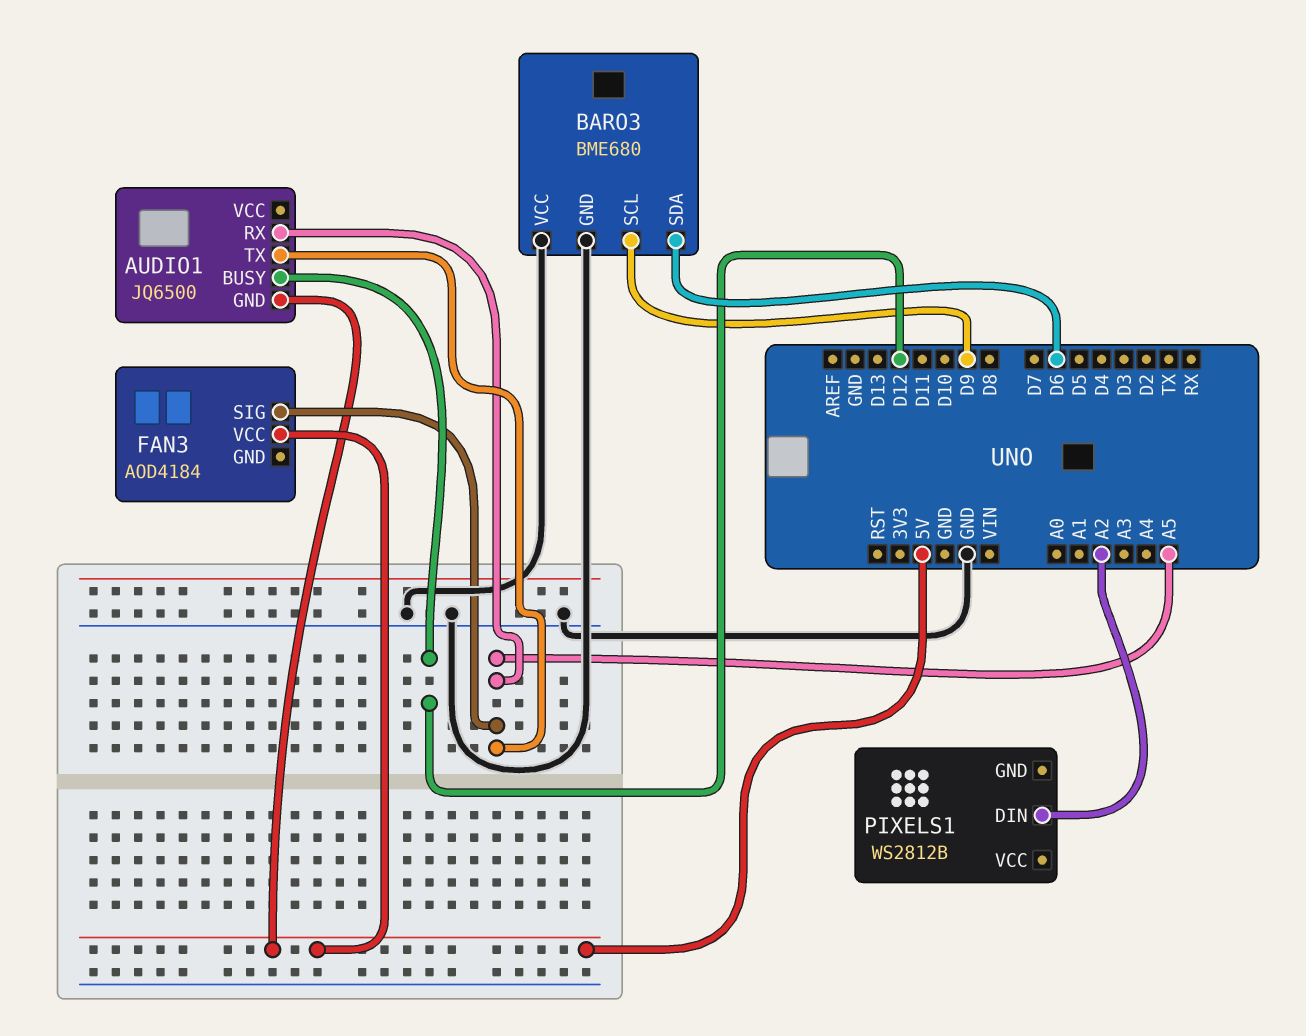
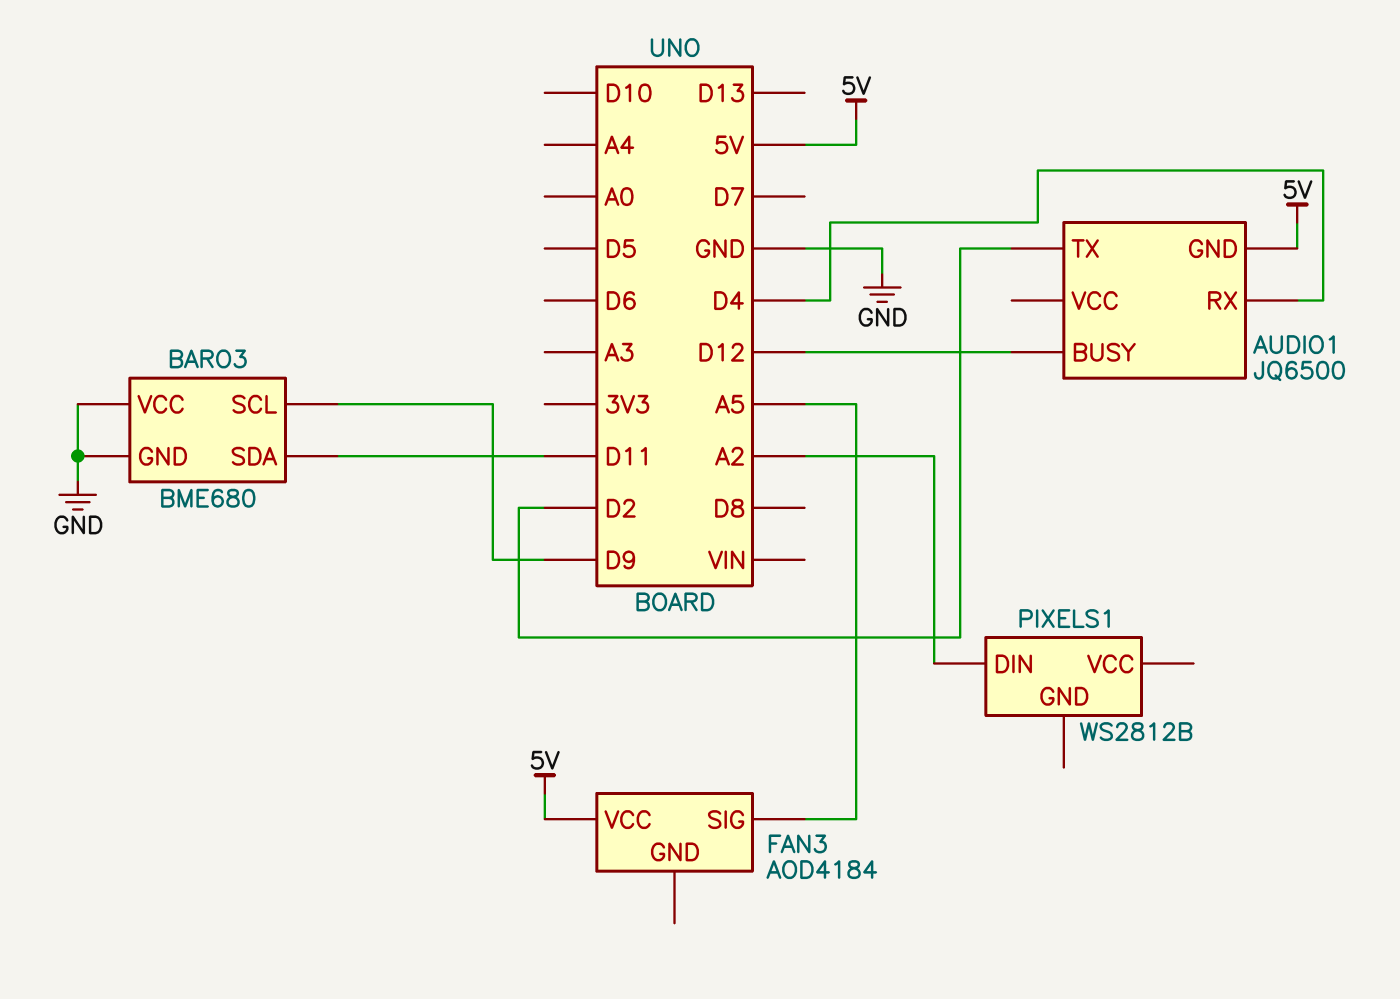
AUDIO1 pin RX: A5 -> D4
AUDIO1 pin TX: A5 -> D2
BARO3 pin SDA: D6 -> D11

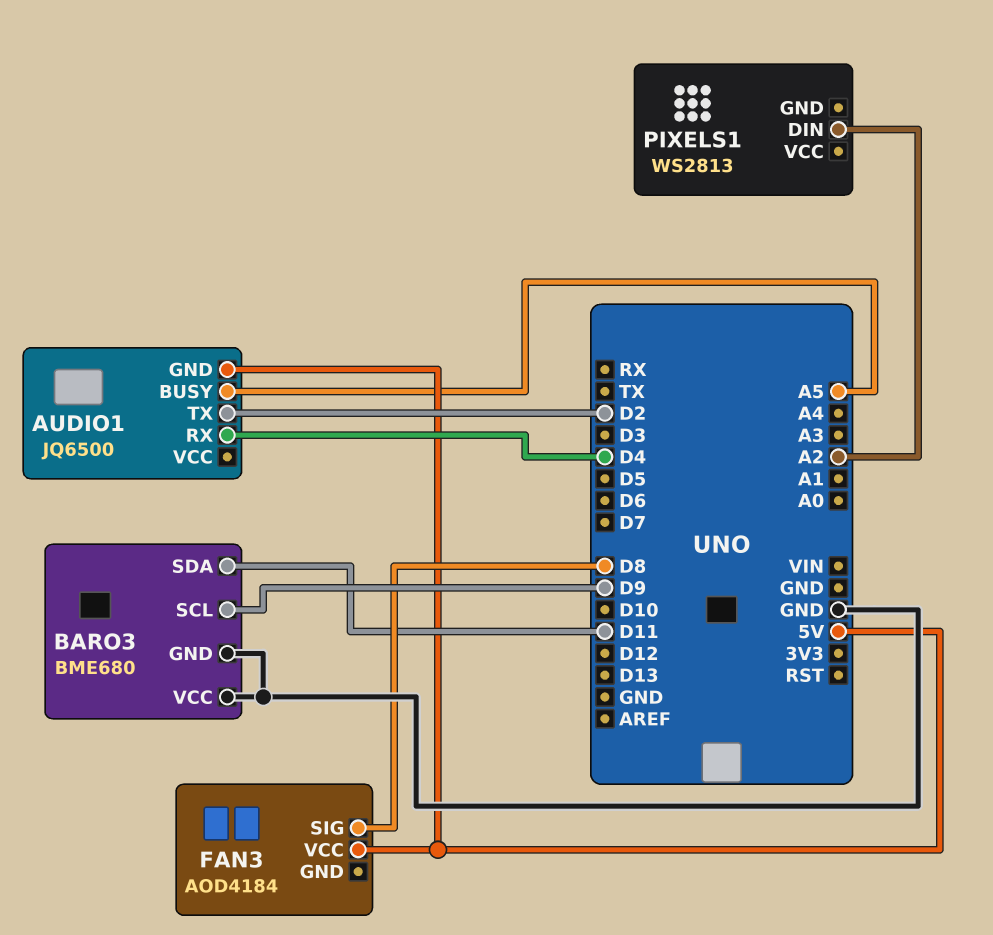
AUDIO1 pin BUSY: D12 -> A5
FAN3 pin SIG: A5 -> D8
PIXELS1: WS2812B -> WS2813

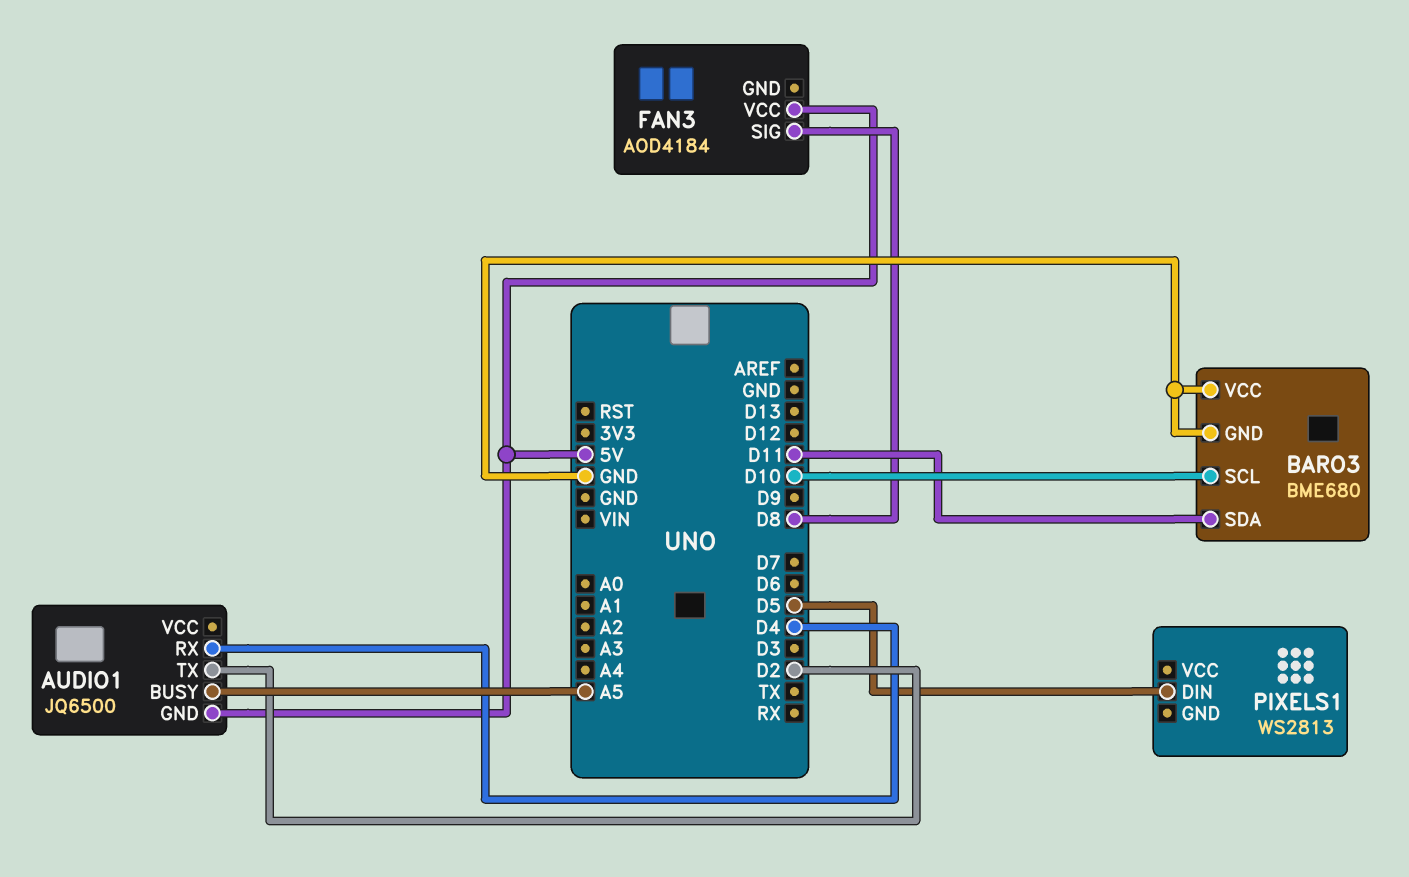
BARO3 pin SCL: D9 -> D10
PIXELS1 pin DIN: A2 -> D5

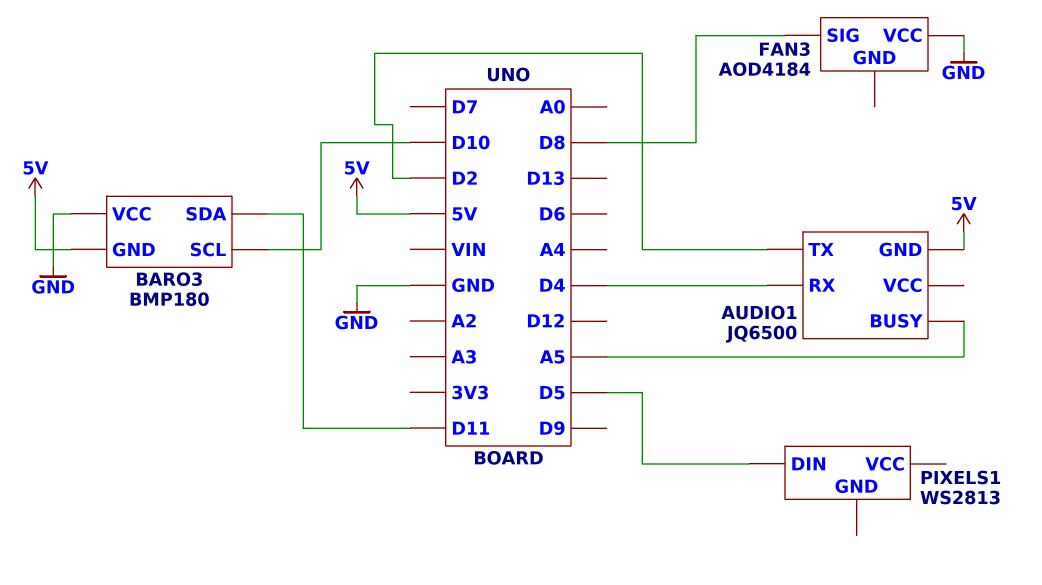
BARO3: BME680 -> BMP180
BARO3 pin GND: GND -> 5V
FAN3 pin VCC: 5V -> GND

